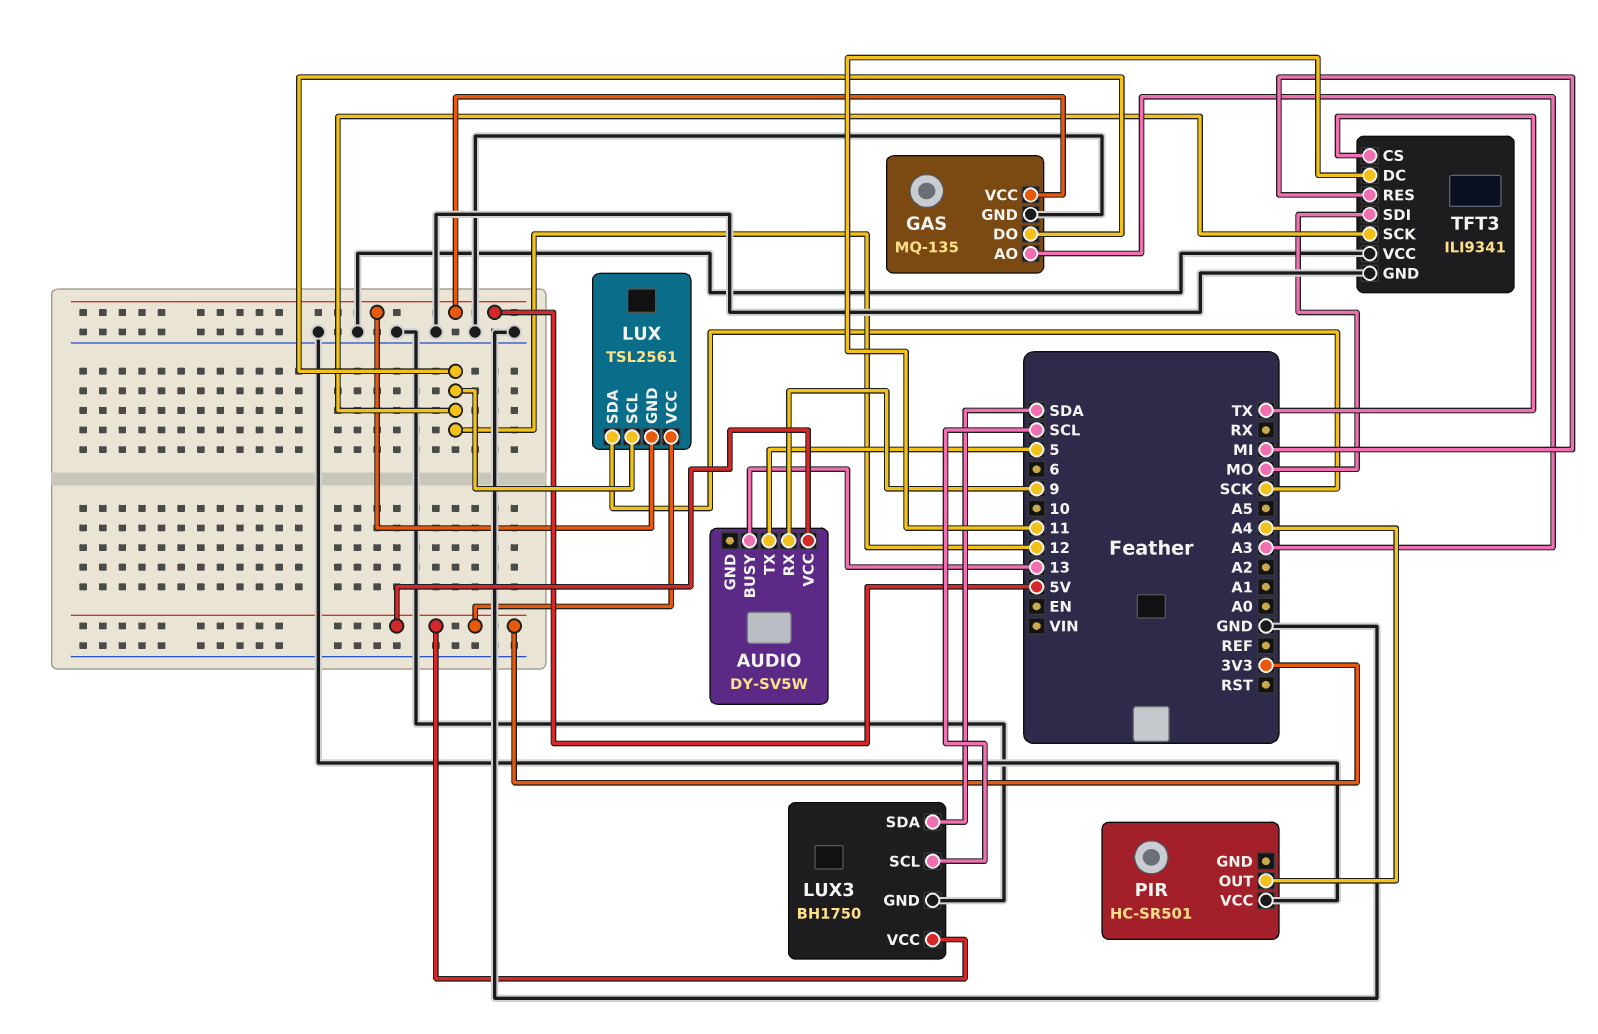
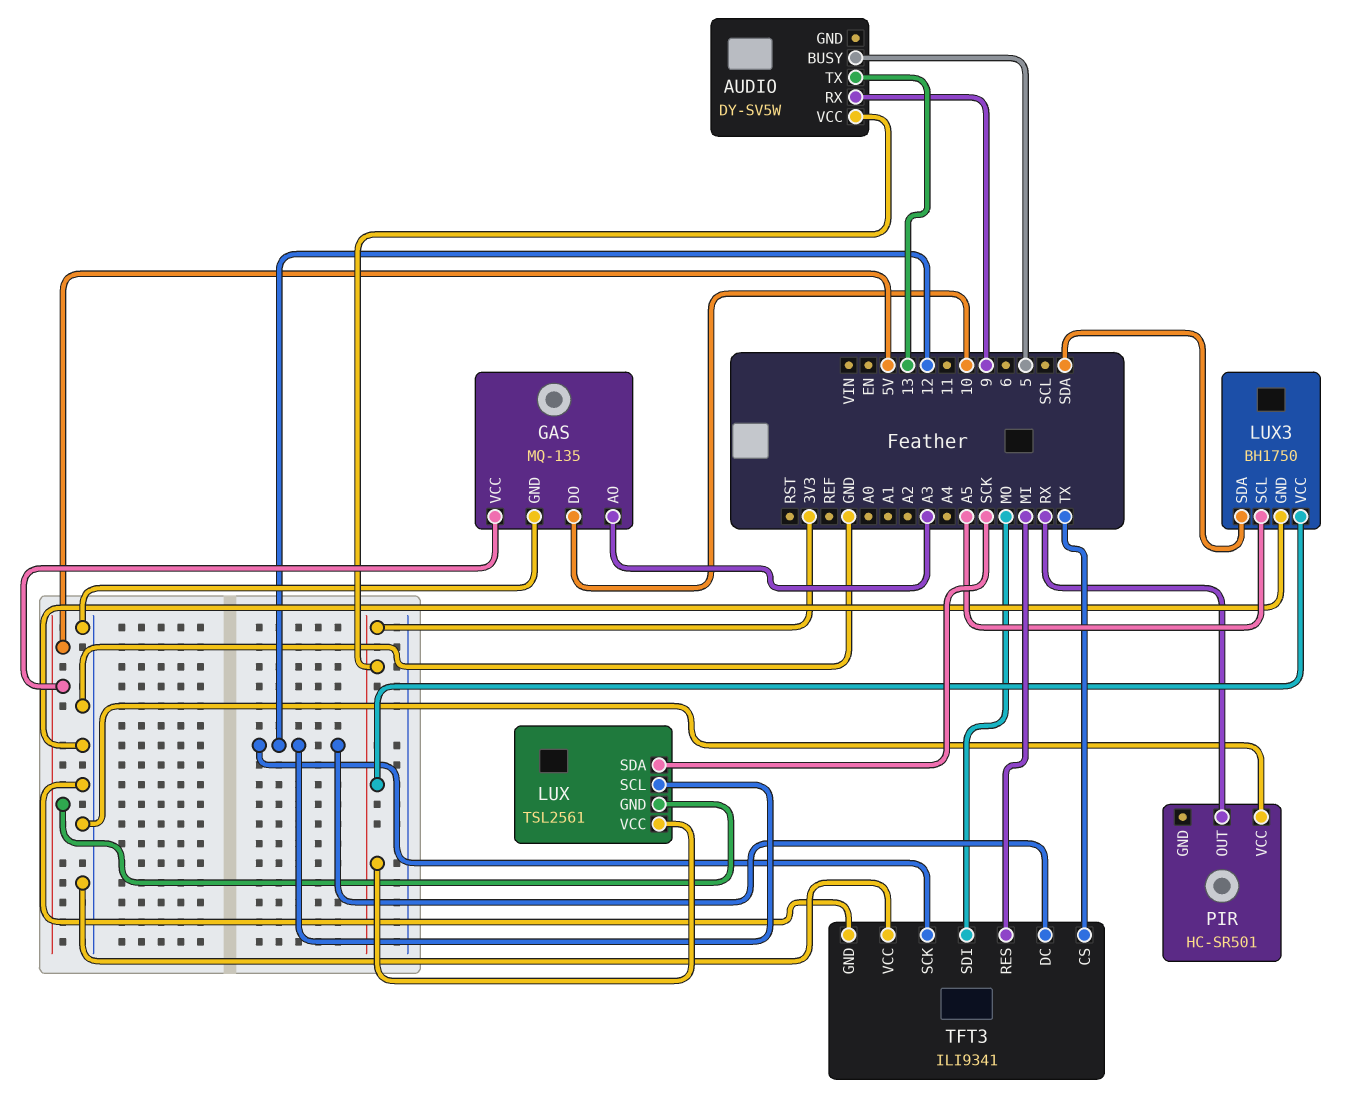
AUDIO pin BUSY: 13 -> 5
AUDIO pin TX: 5 -> 13
GAS pin DO: 12 -> 10
LUX3 pin SCL: SCL -> A5
PIR pin OUT: A4 -> RX
TFT3 pin DC: 11 -> 12

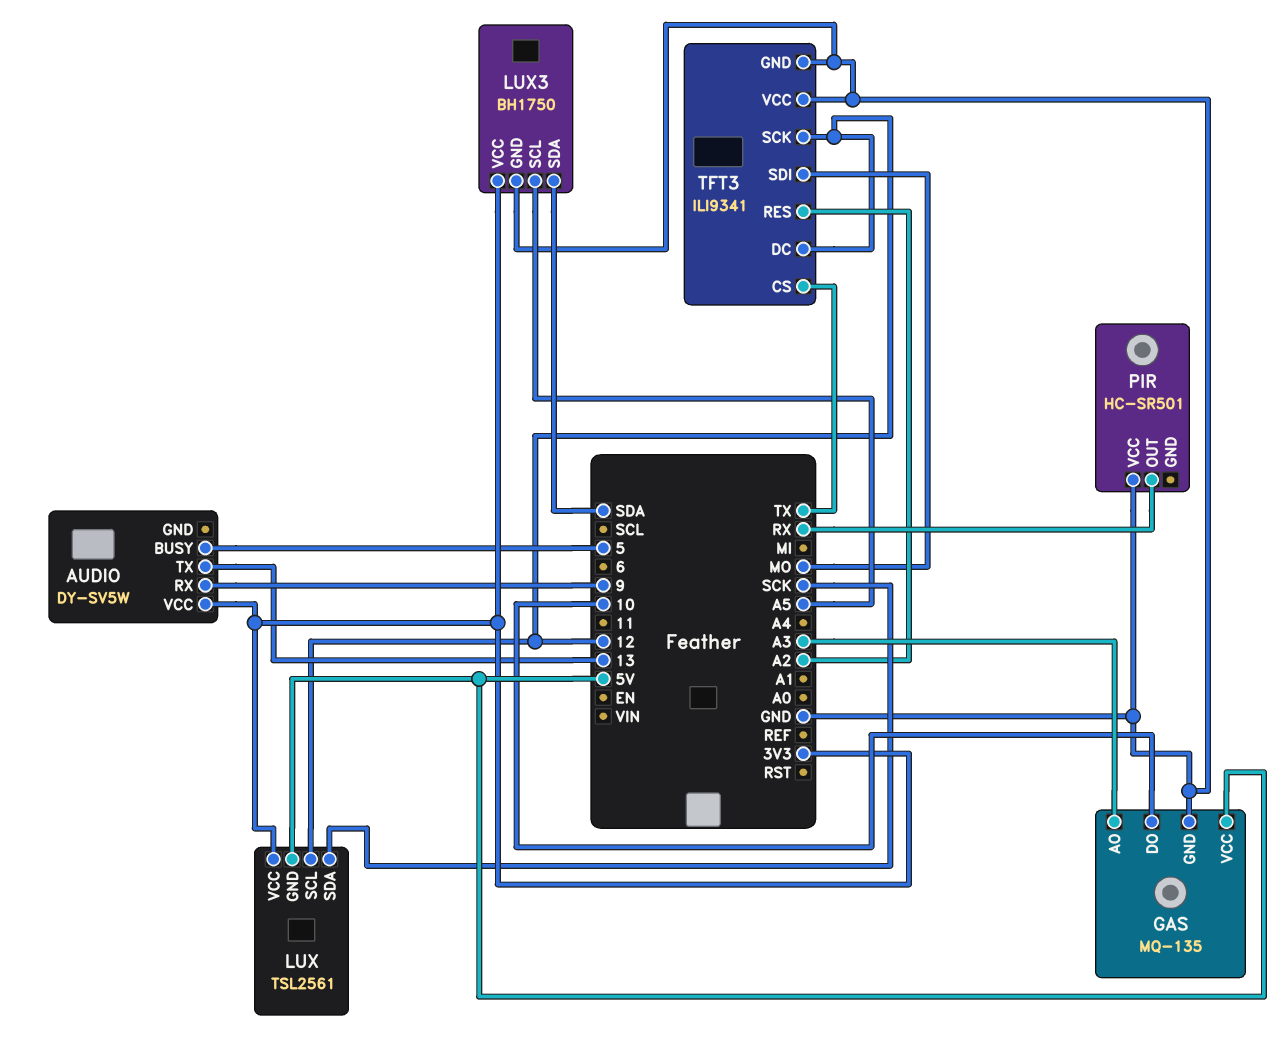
TFT3 pin RES: MI -> A2

